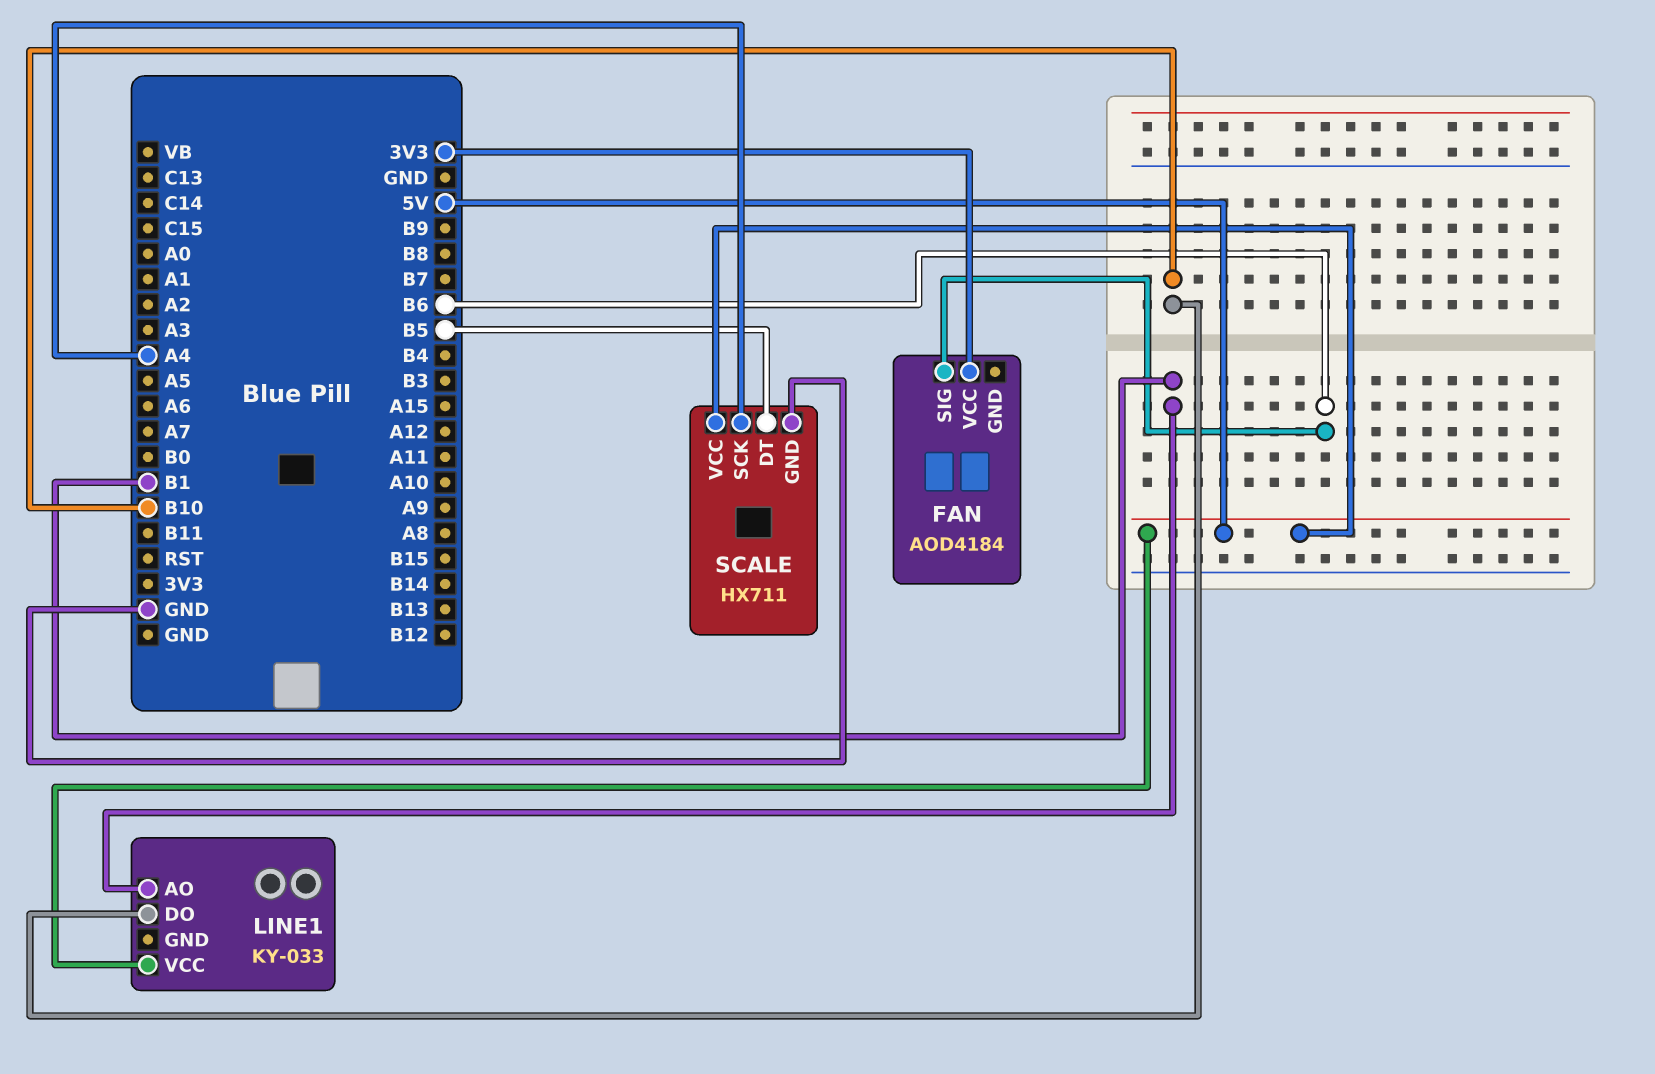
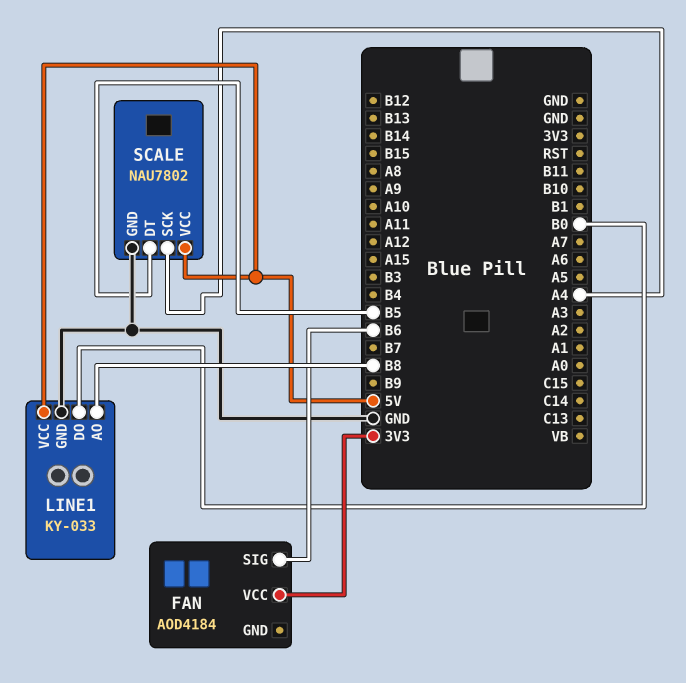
LINE1 pin AO: B1 -> B8
LINE1 pin DO: B10 -> B0
LINE1 pin GND: none -> GND
SCALE: HX711 -> NAU7802

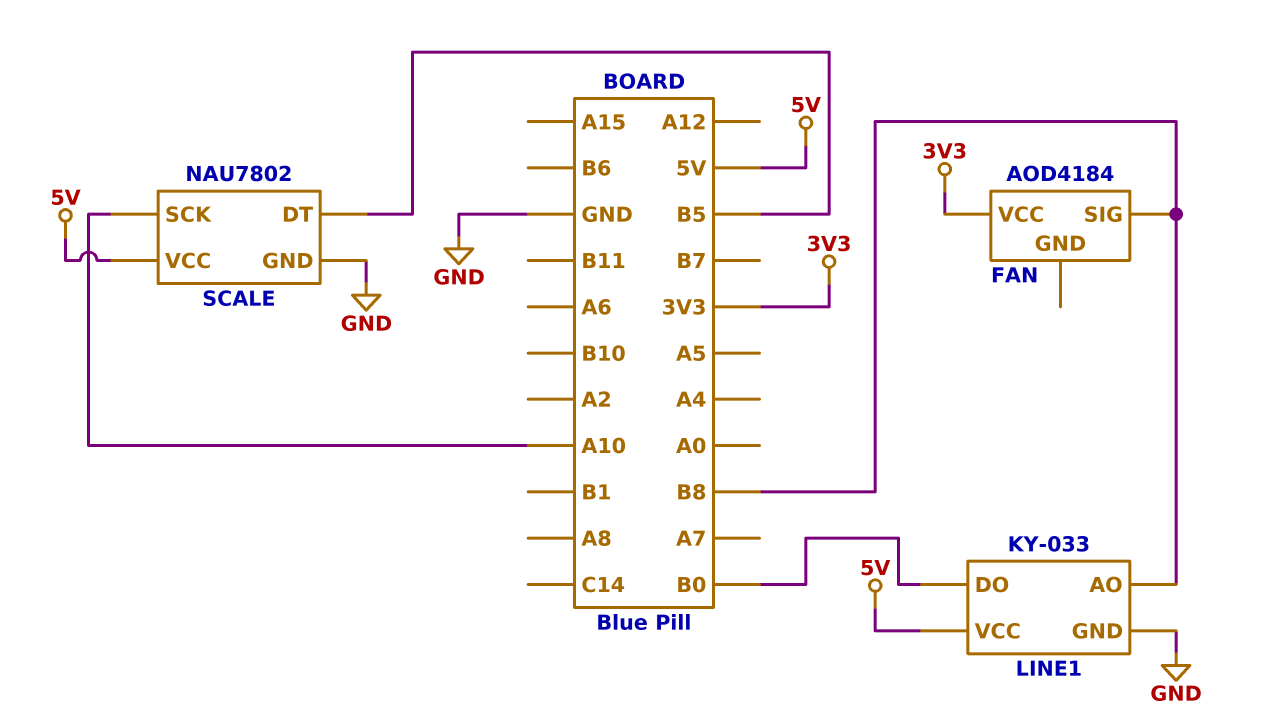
FAN pin SIG: B6 -> B8
SCALE pin SCK: A4 -> A10

